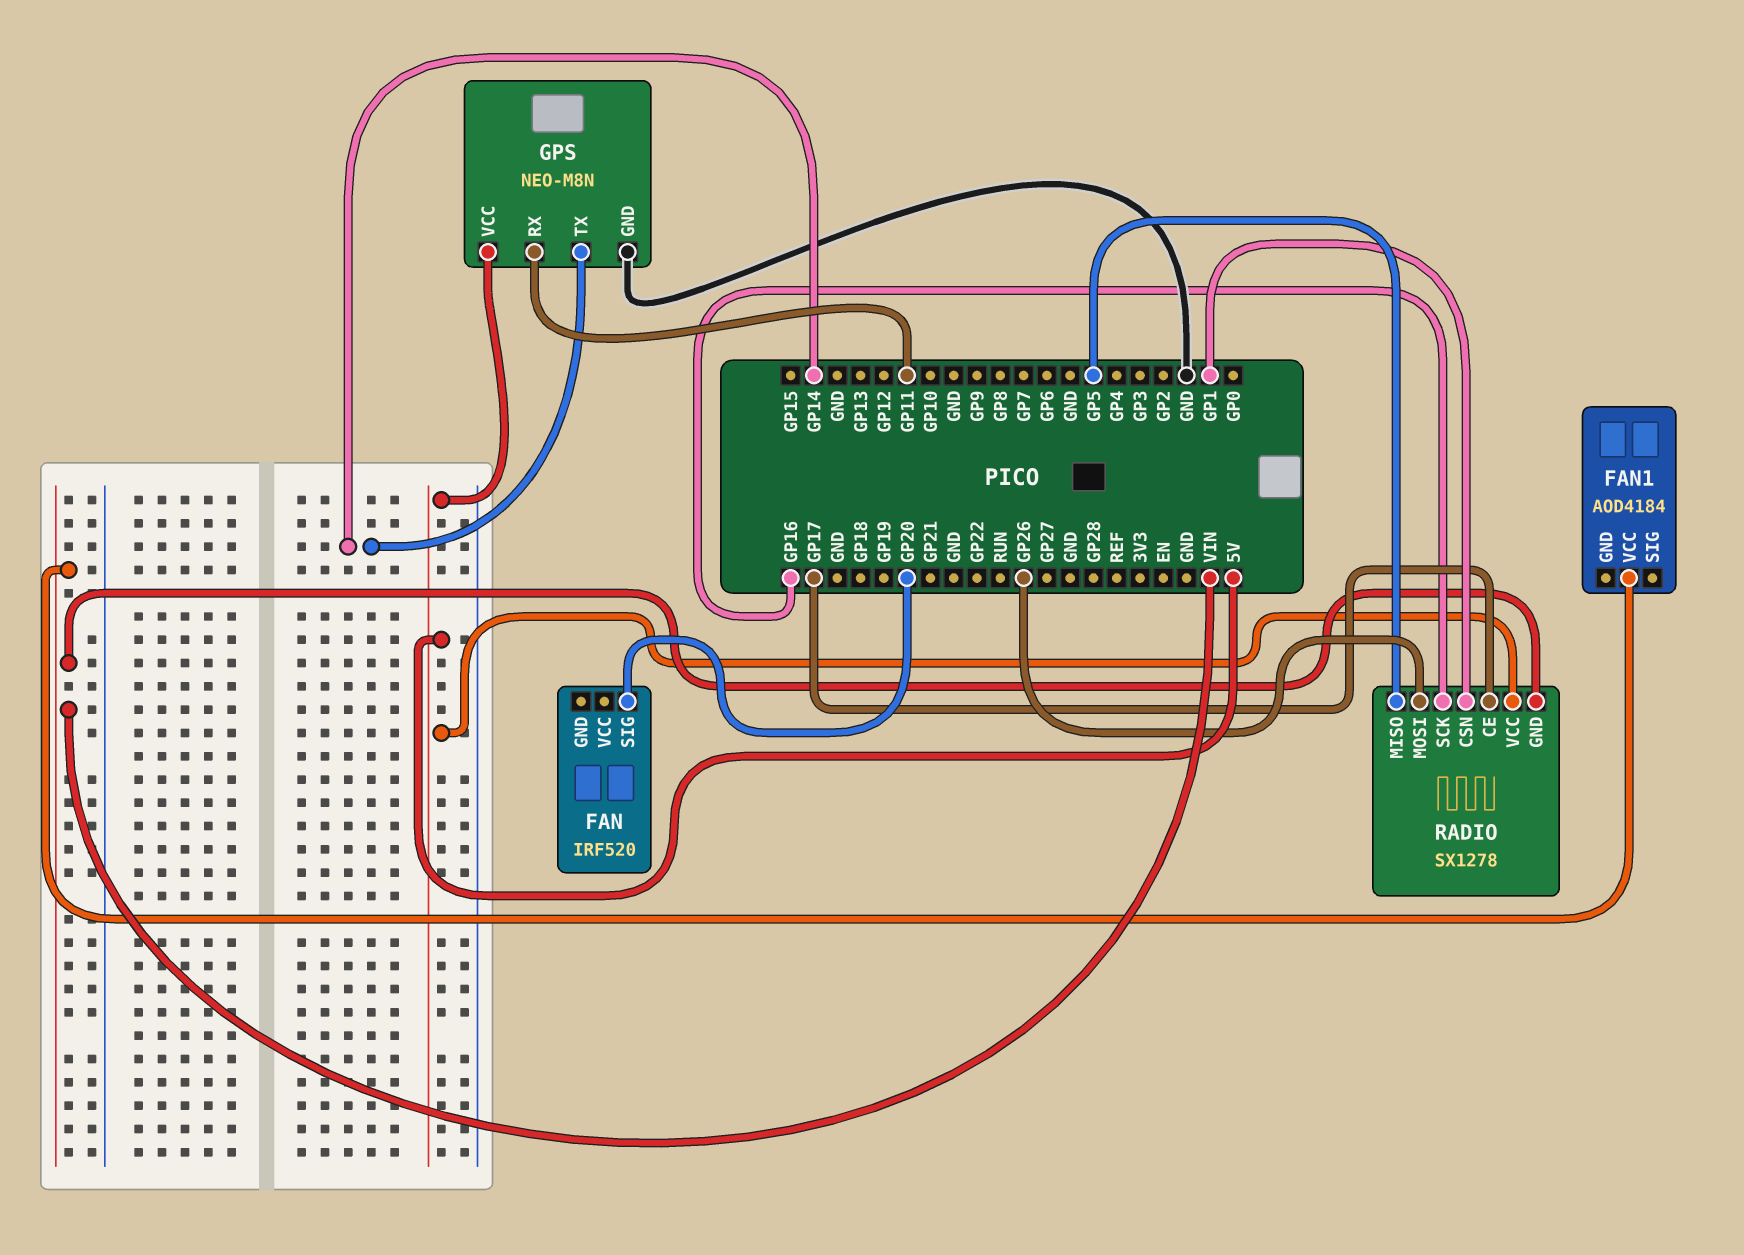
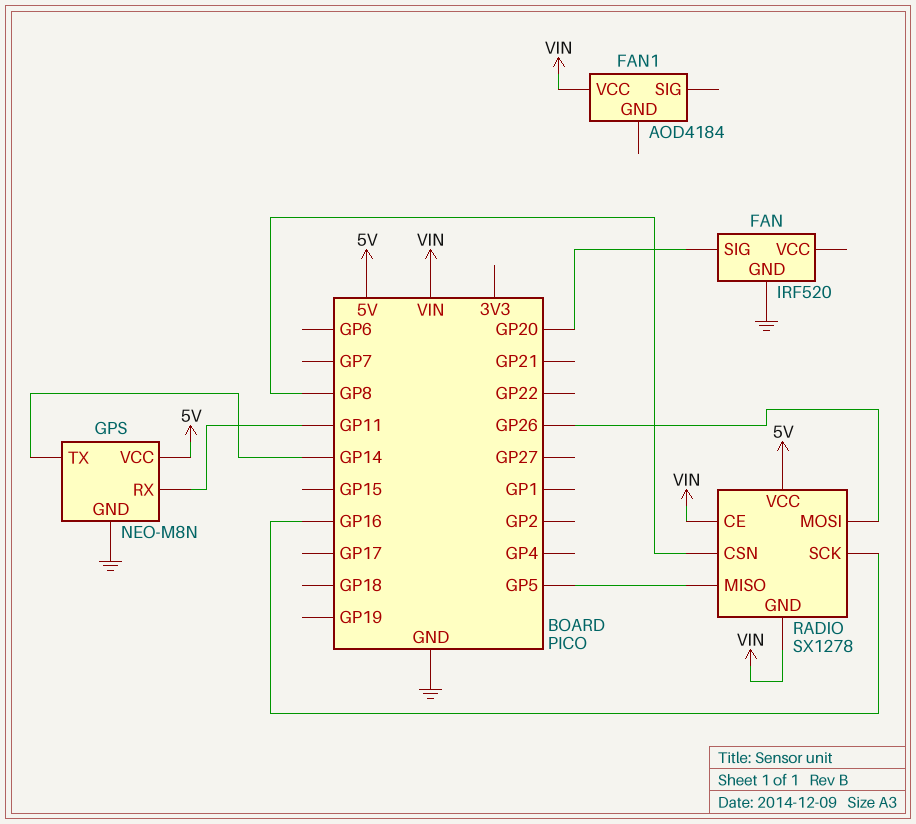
FAN pin GND: none -> GND
RADIO pin CE: GP17 -> VIN
RADIO pin CSN: GP1 -> GP8

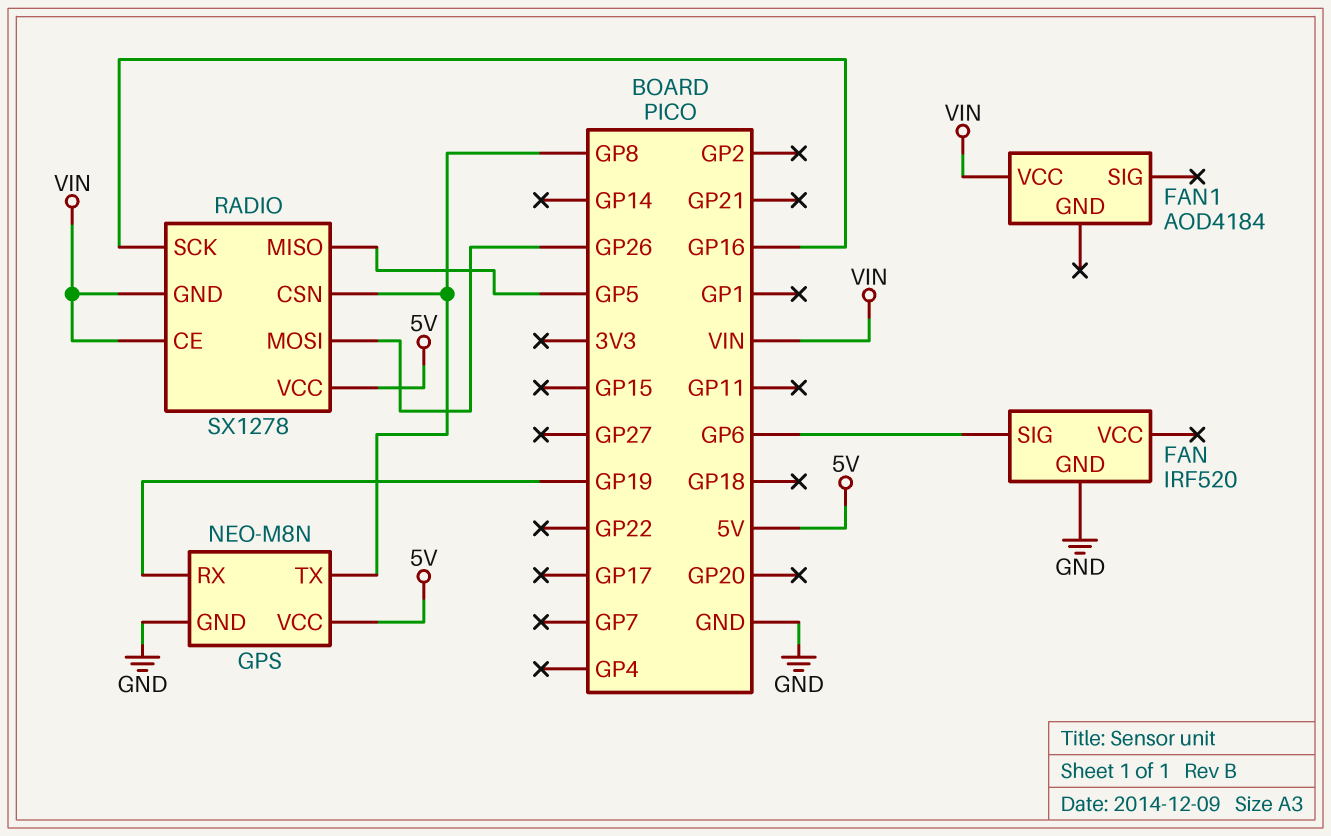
FAN pin SIG: GP20 -> GP6
GPS pin RX: GP11 -> GP19
GPS pin TX: GP14 -> GP8

